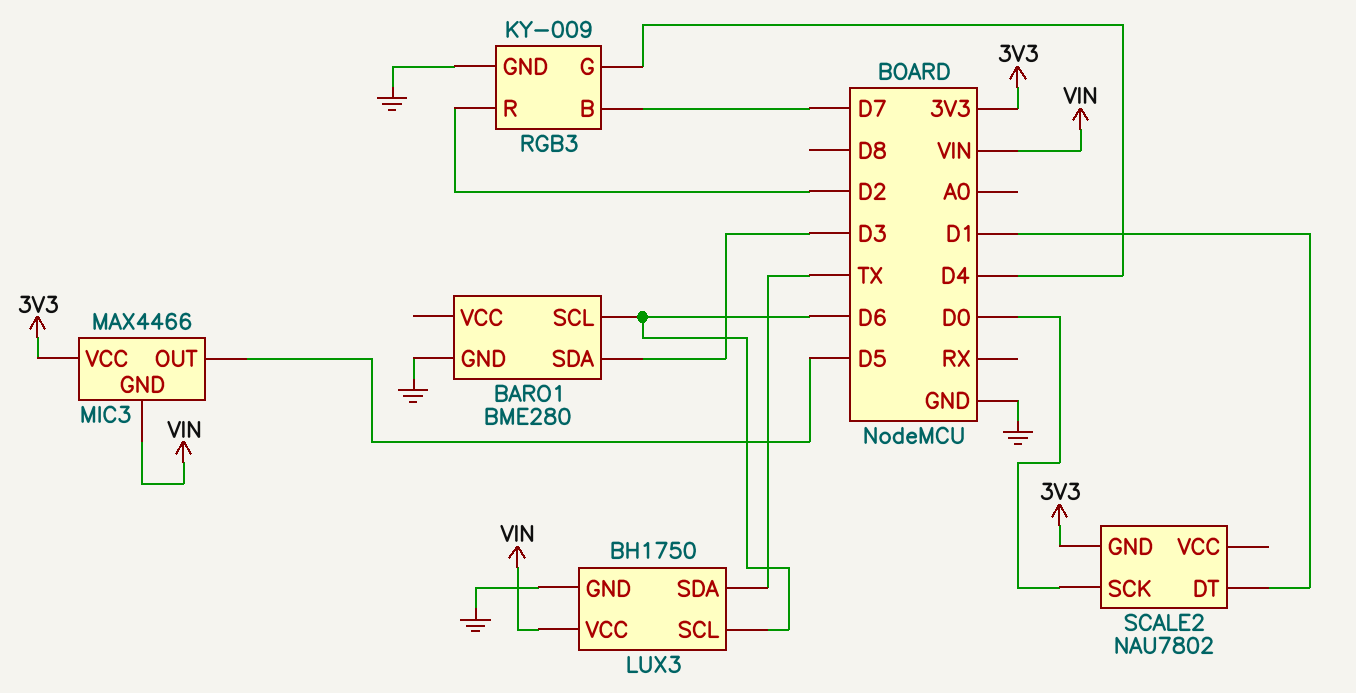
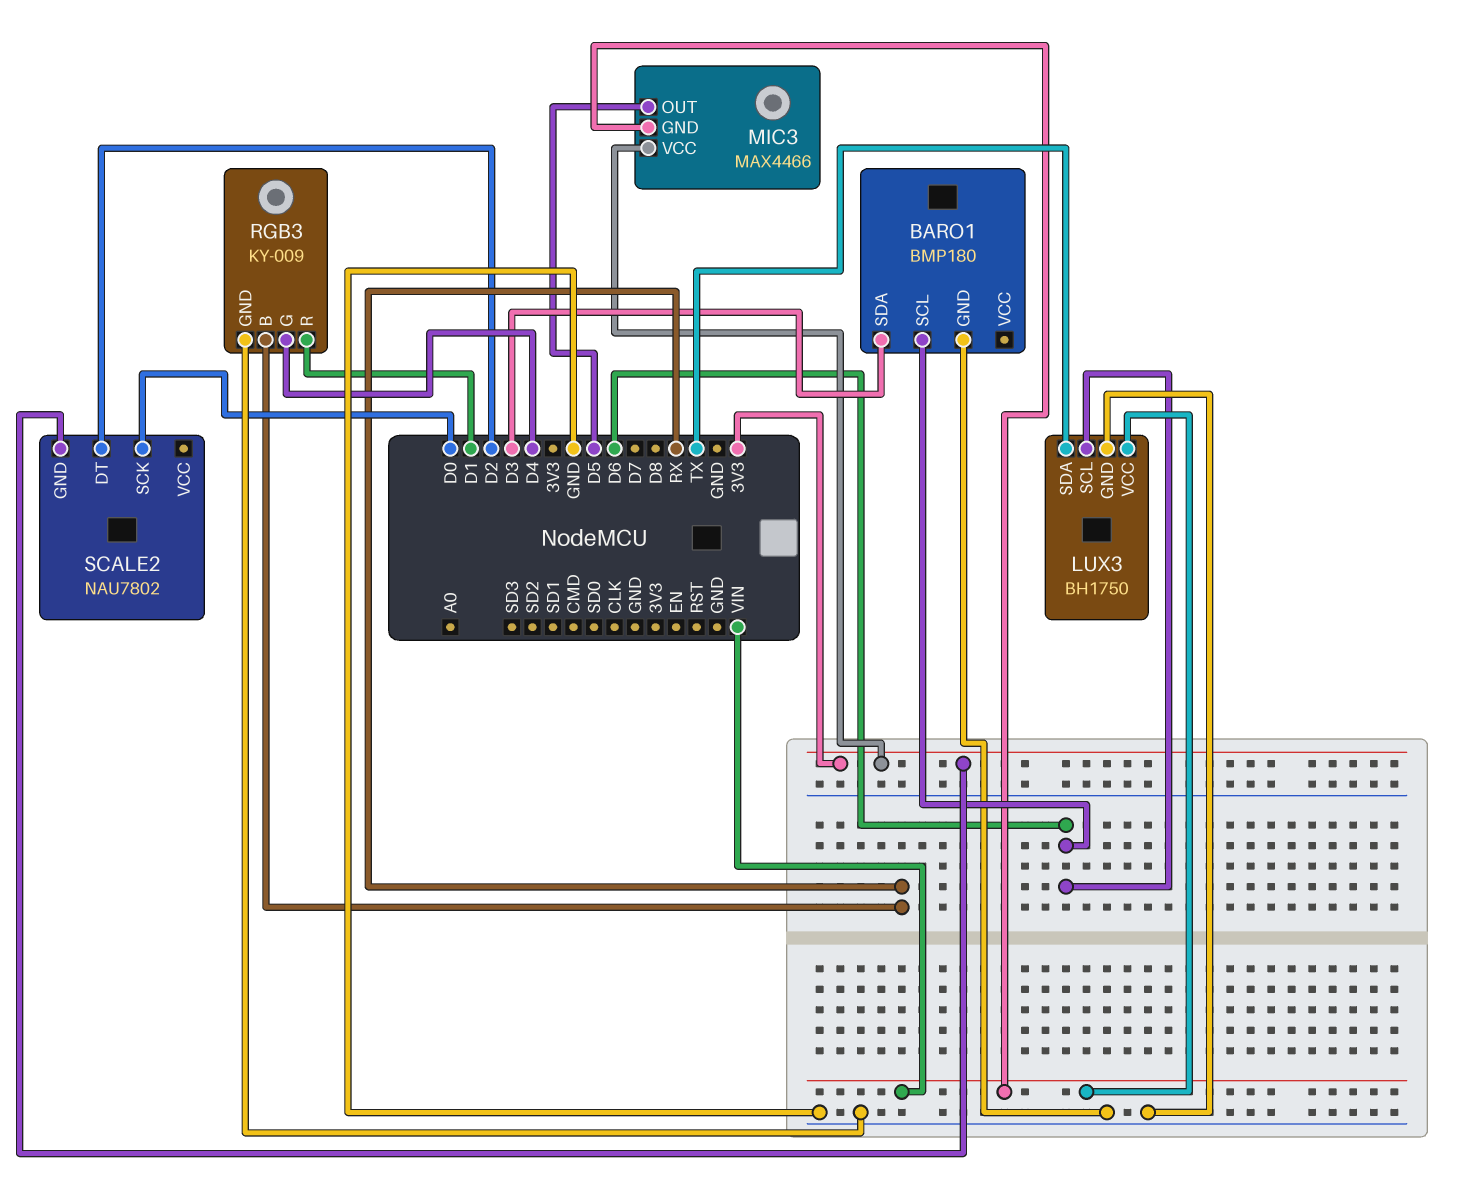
BARO1: BME280 -> BMP180
RGB3 pin B: D7 -> RX
RGB3 pin R: D2 -> D1
SCALE2 pin DT: D1 -> D2

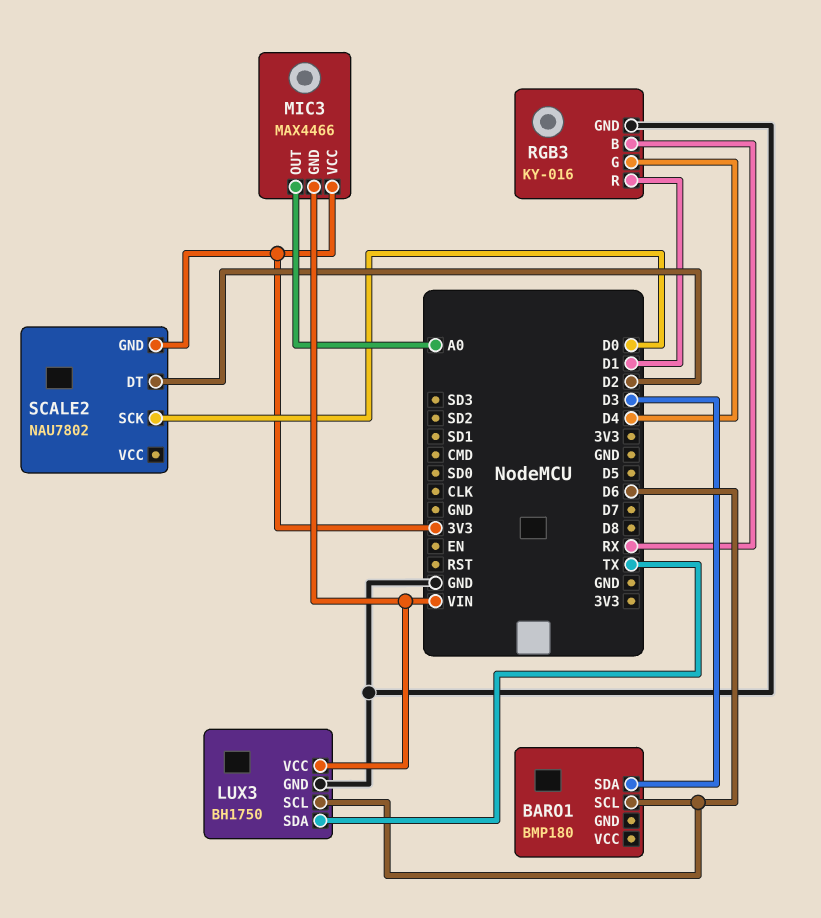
BARO1 pin GND: GND -> none
MIC3 pin OUT: D5 -> A0
RGB3: KY-009 -> KY-016

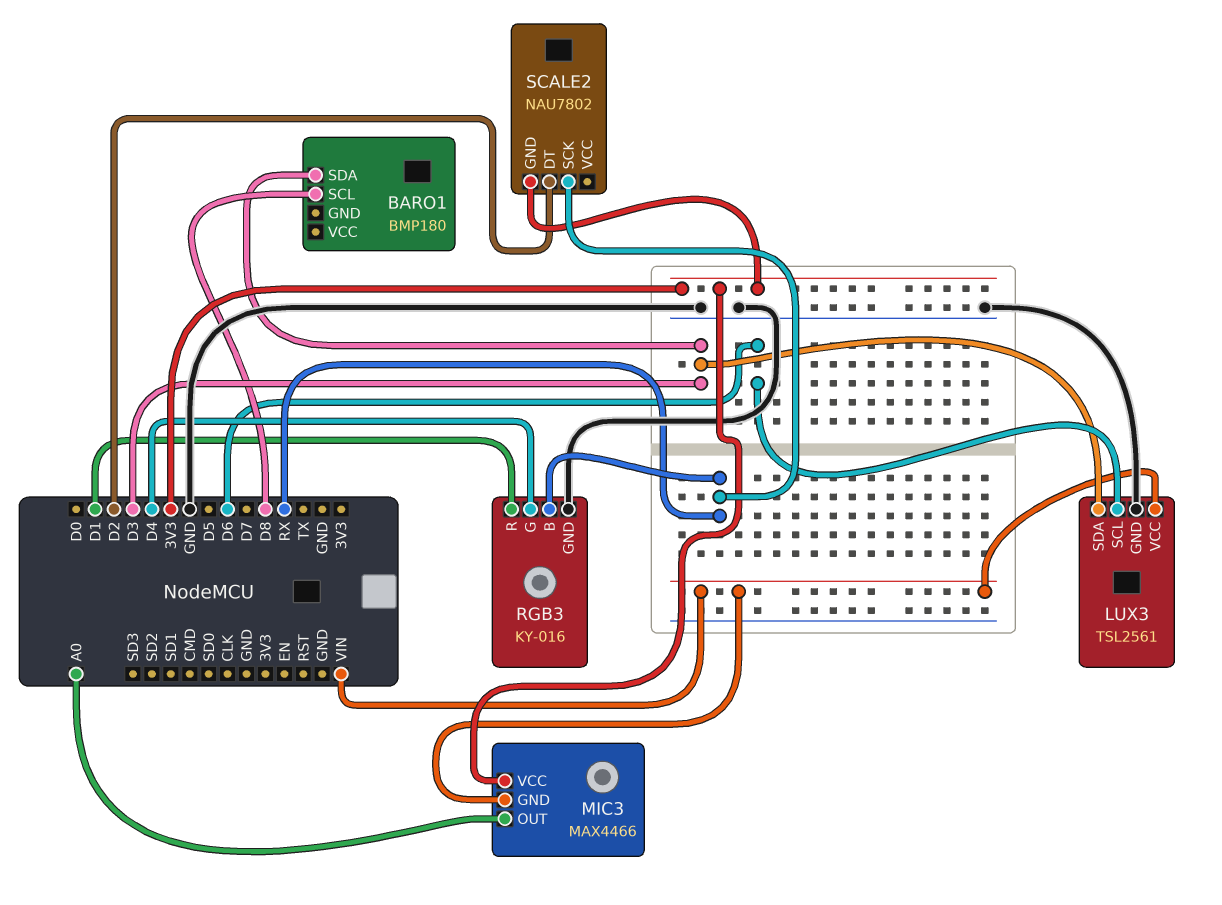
BARO1 pin SCL: D6 -> D8
LUX3: BH1750 -> TSL2561
LUX3 pin SDA: TX -> D3
SCALE2 pin SCK: D0 -> RX

